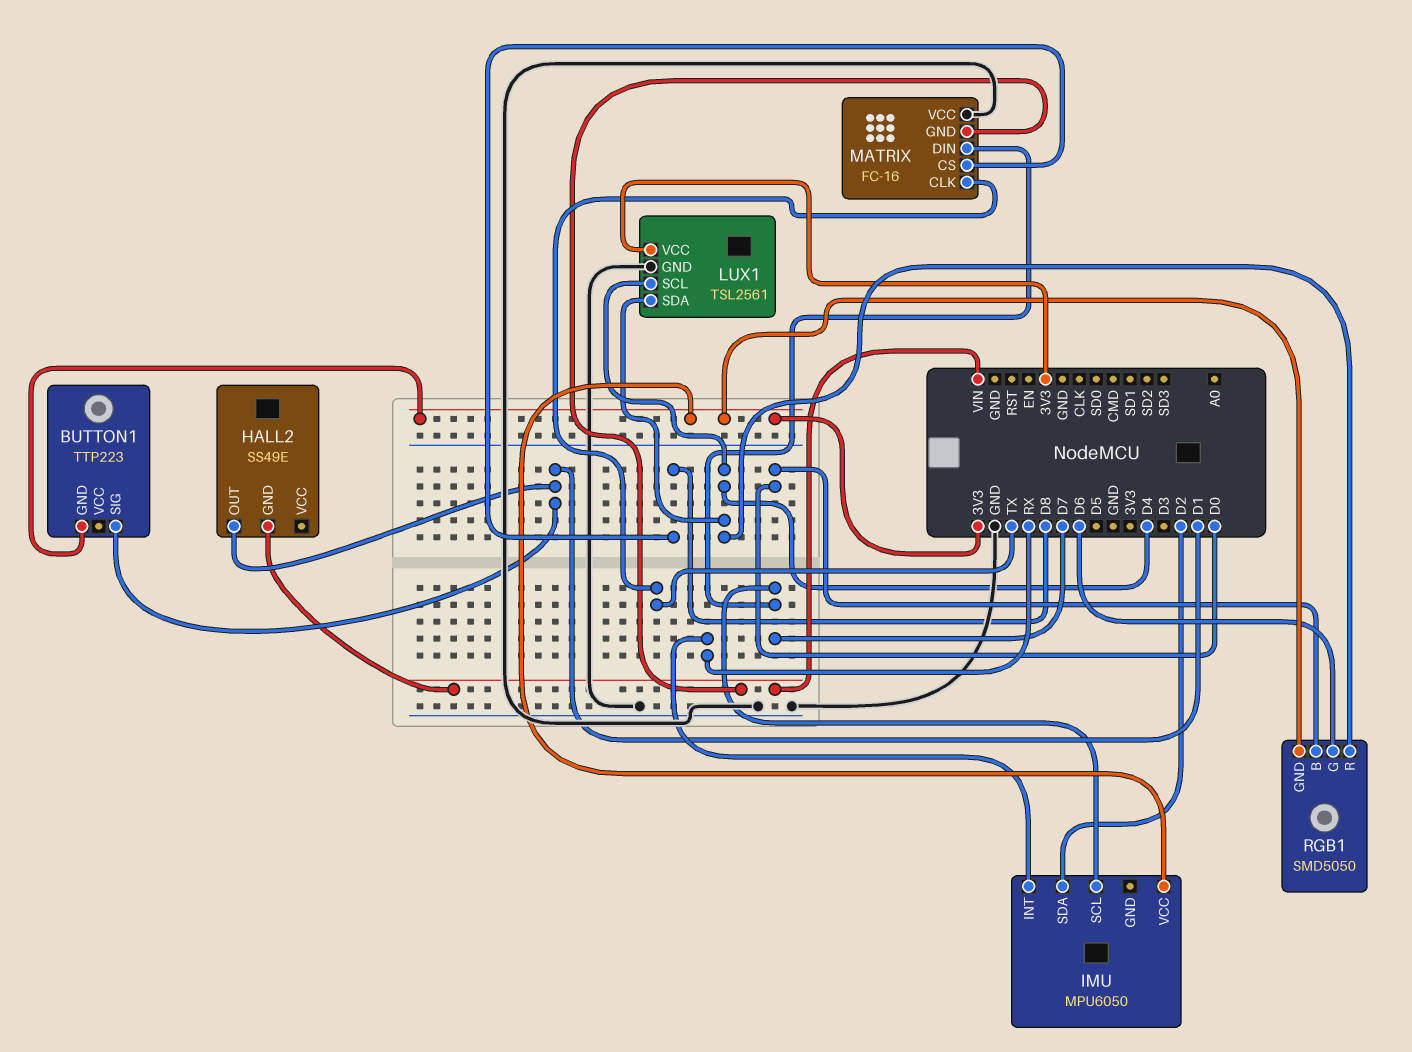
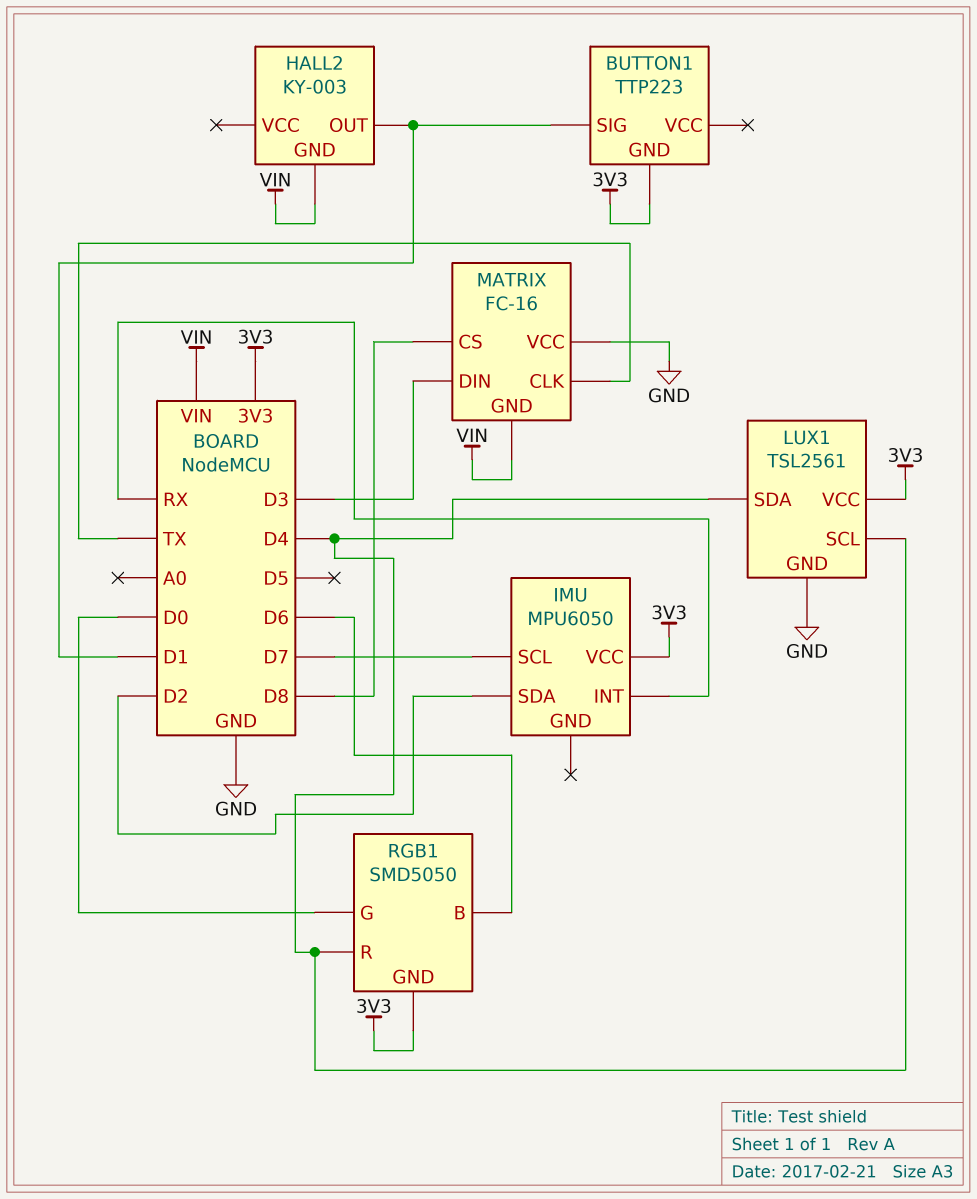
HALL2: SS49E -> KY-003
MATRIX pin DIN: D7 -> D3
RGB1 pin B: D0 -> D6
RGB1 pin G: D6 -> D0

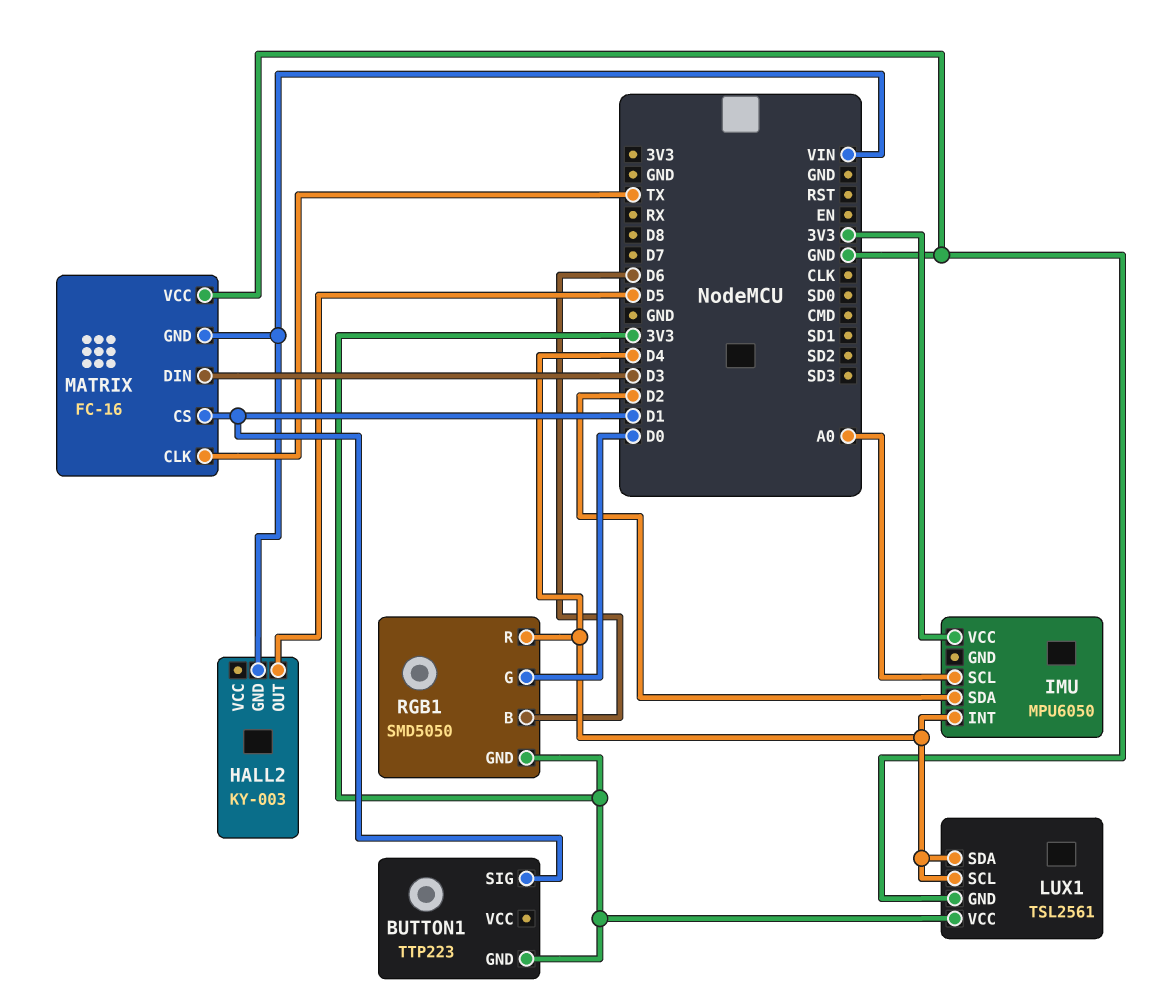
HALL2 pin OUT: D1 -> D5
IMU pin INT: RX -> D4
IMU pin SCL: D7 -> A0
MATRIX pin CS: D8 -> D1

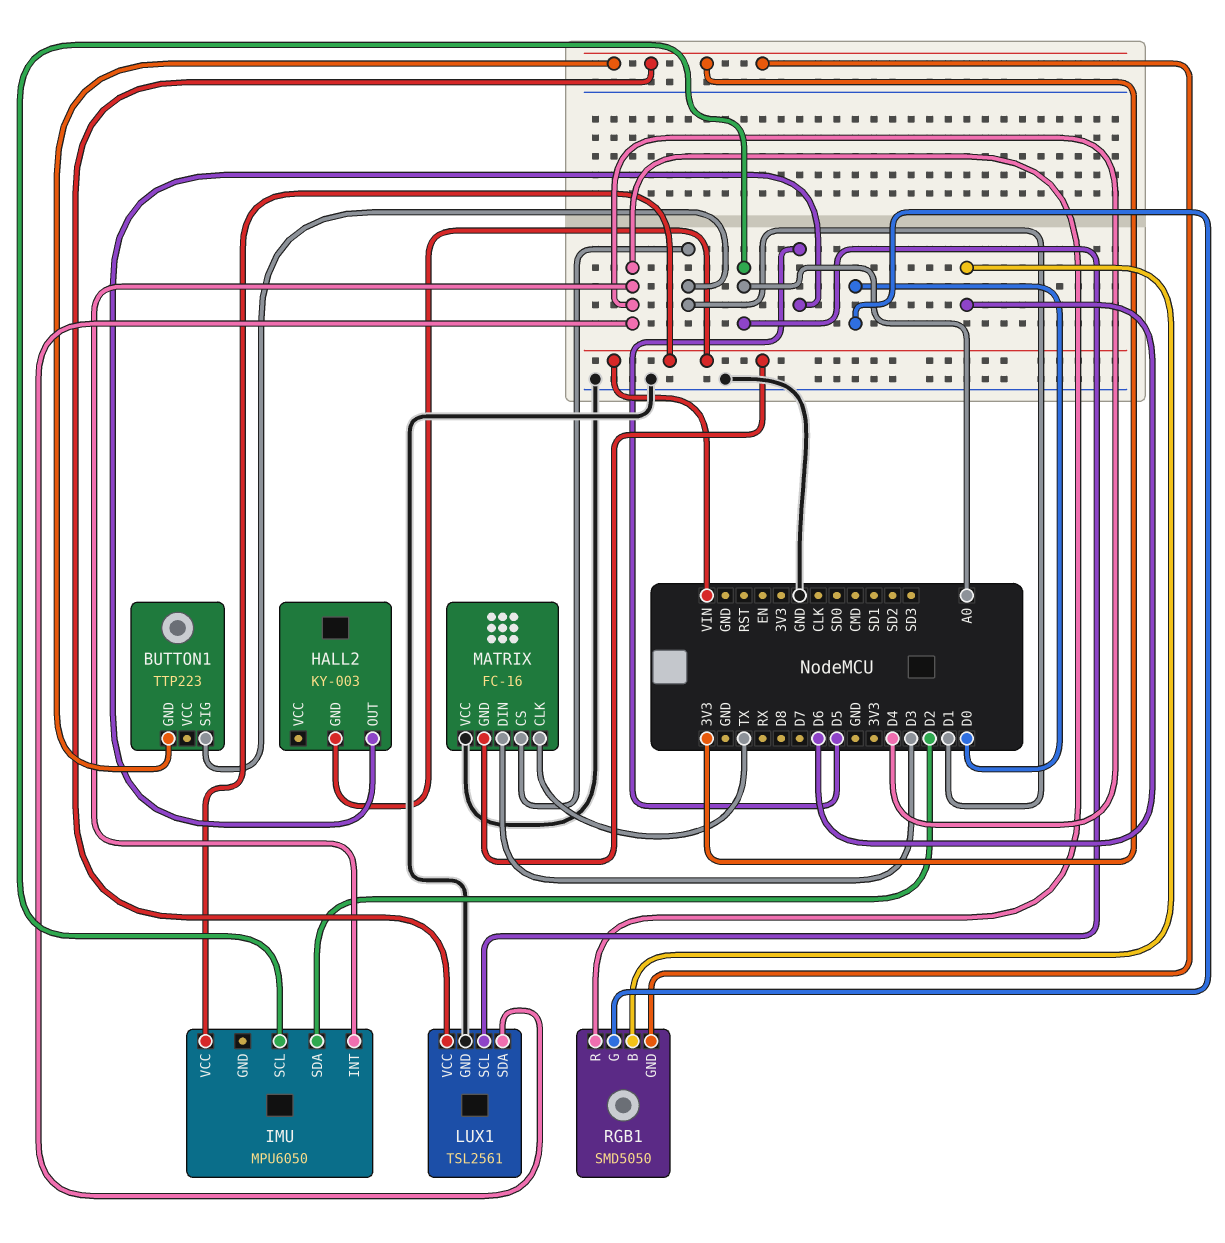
IMU pin VCC: 3V3 -> VIN
LUX1 pin SCL: D4 -> A0

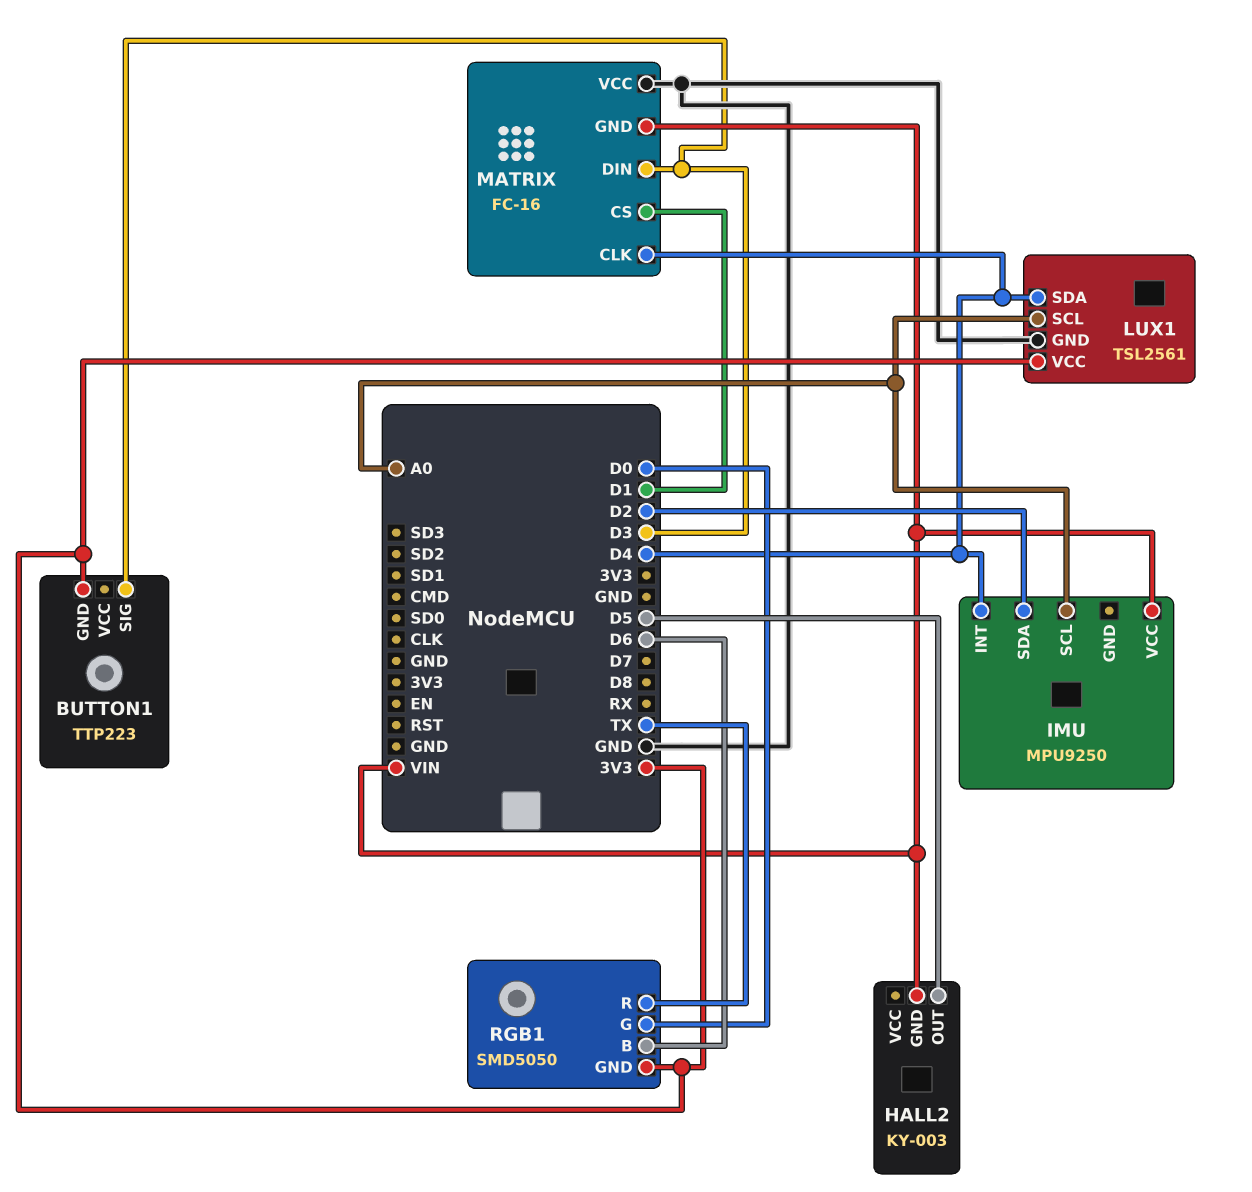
BUTTON1 pin SIG: D1 -> D3
IMU: MPU6050 -> MPU9250
MATRIX pin CLK: TX -> D4
RGB1 pin R: D4 -> TX

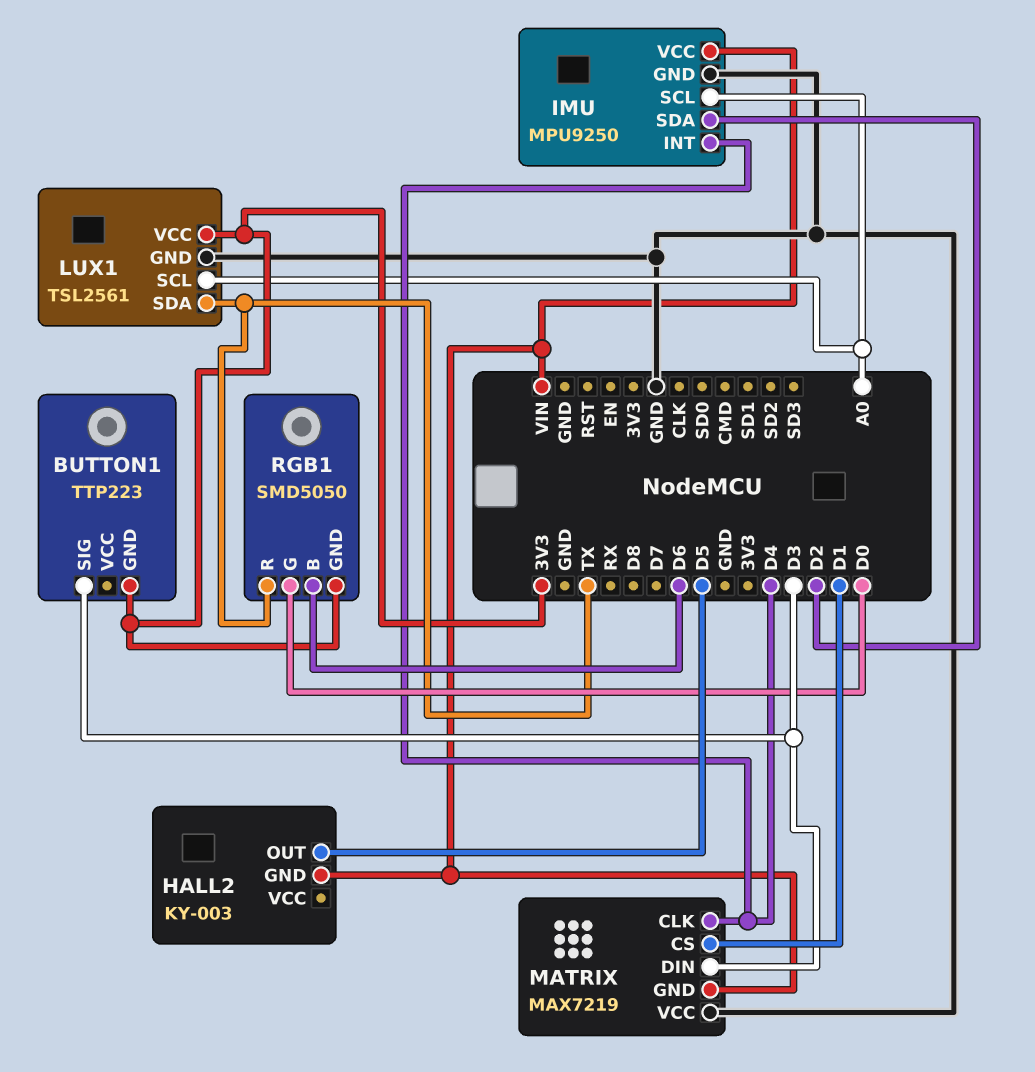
IMU pin GND: none -> GND
LUX1 pin SDA: D4 -> TX
MATRIX: FC-16 -> MAX7219

